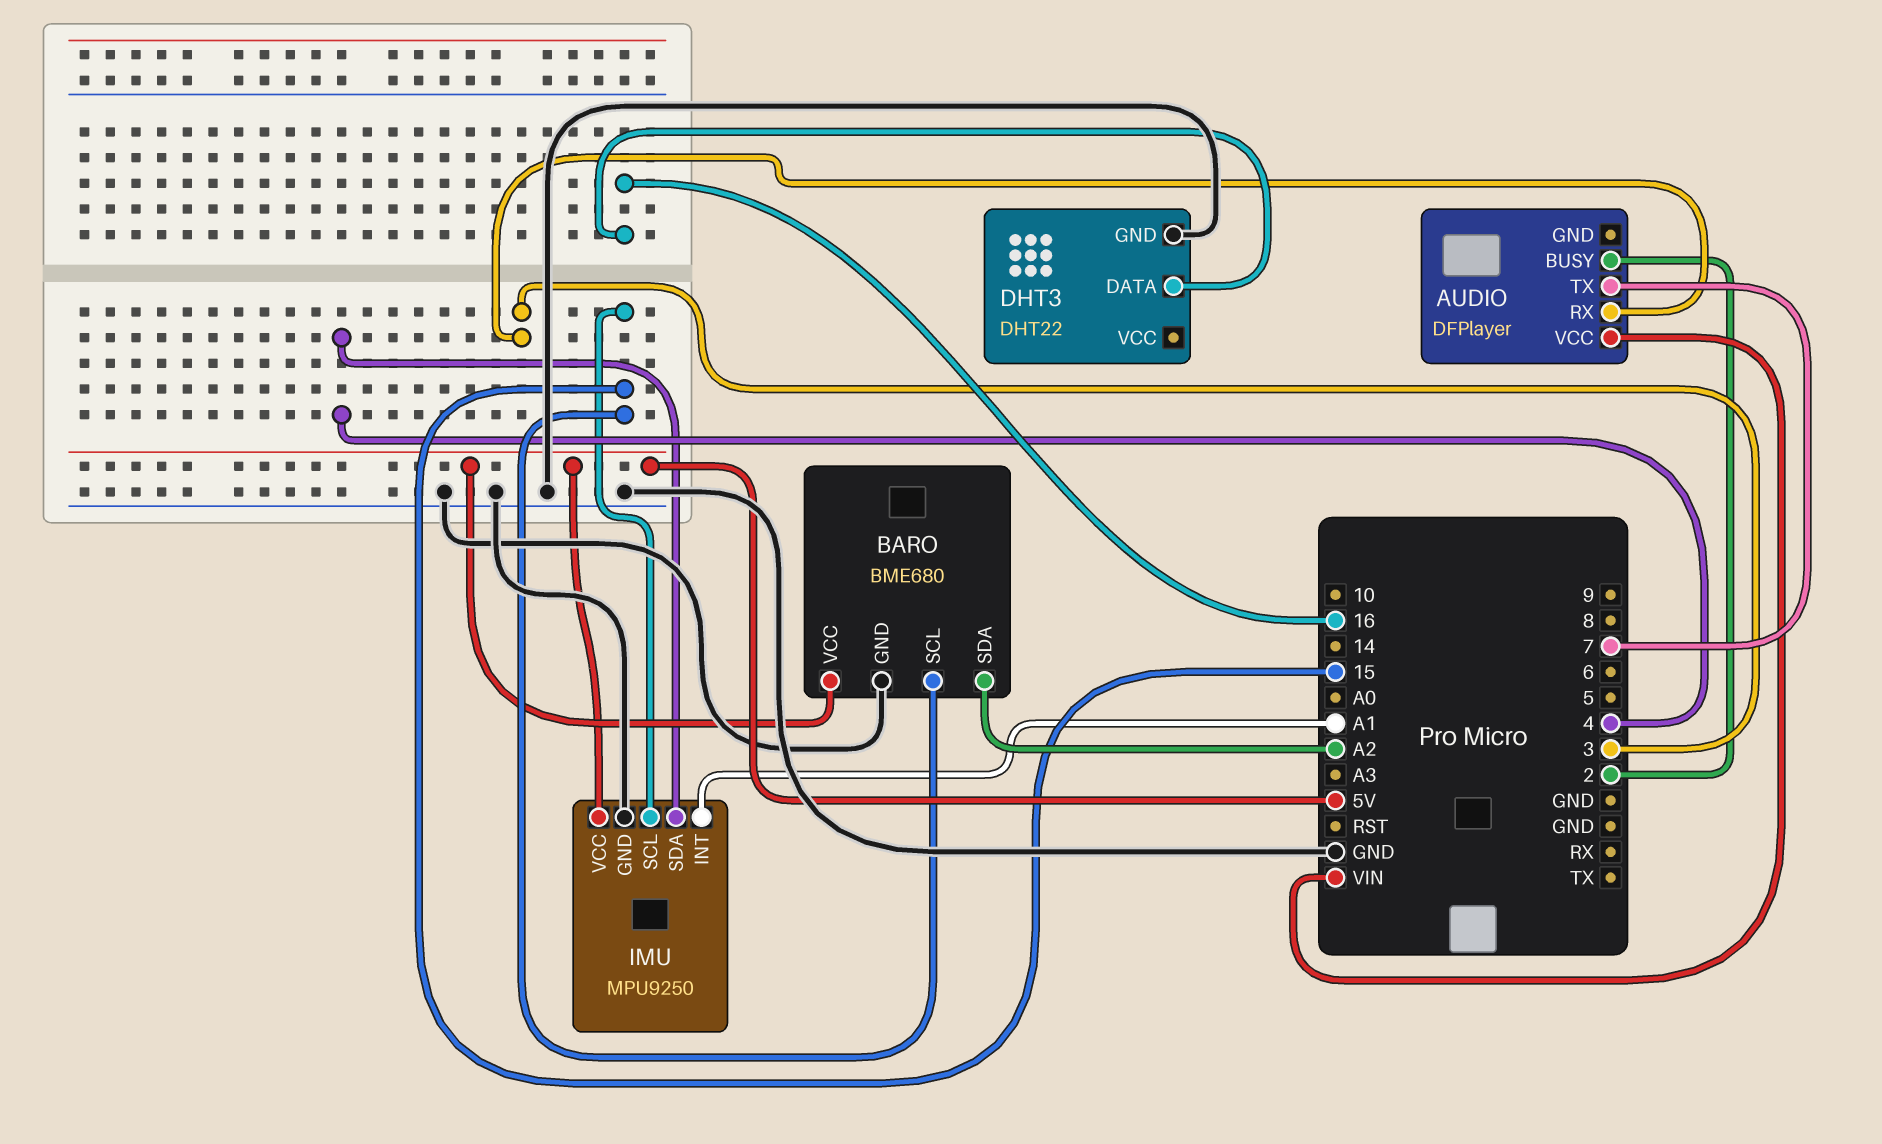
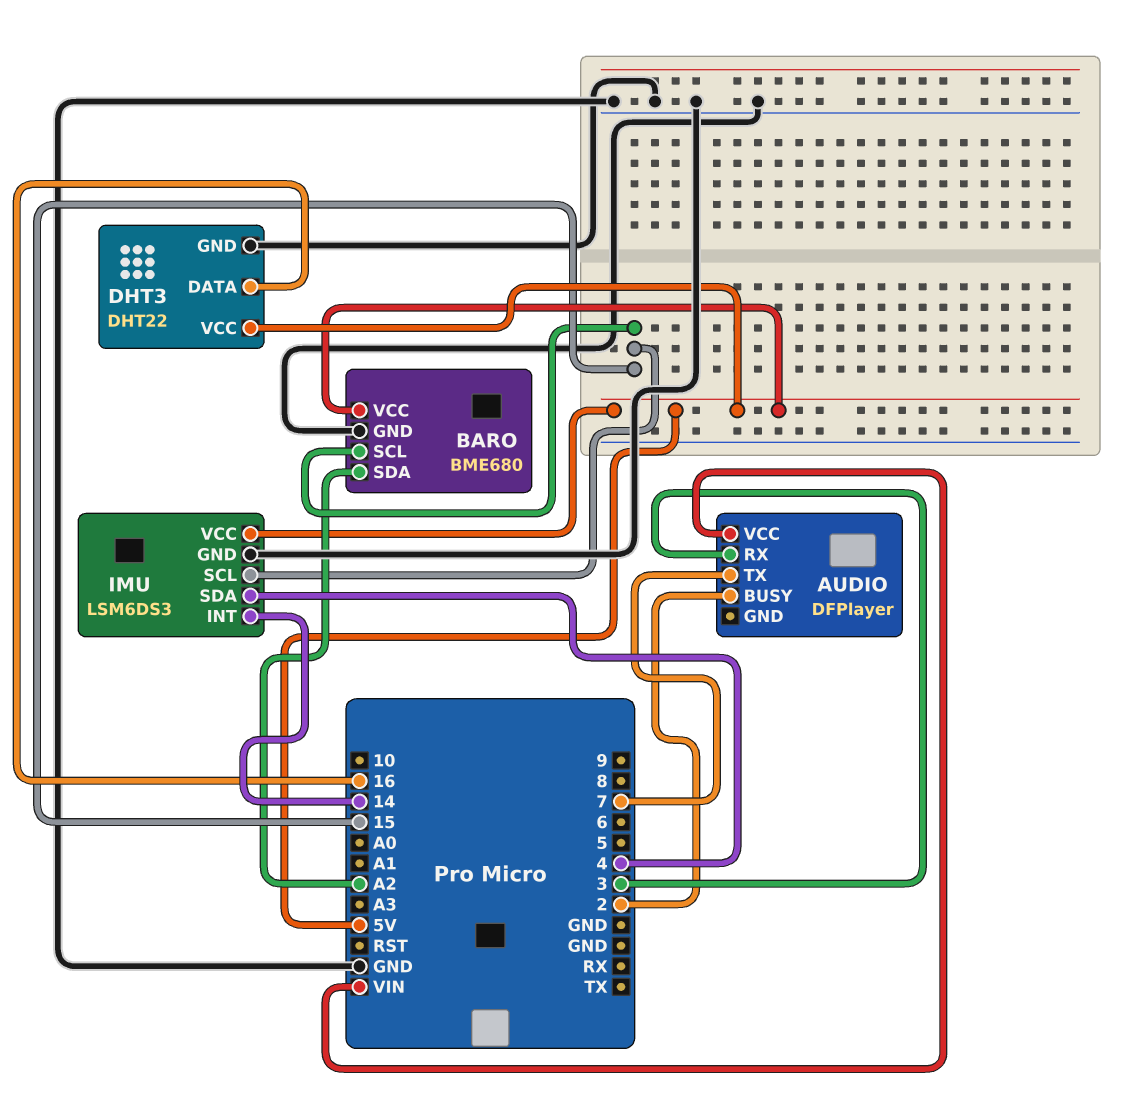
DHT3 pin VCC: none -> 5V
IMU: MPU9250 -> LSM6DS3
IMU pin INT: A1 -> 14

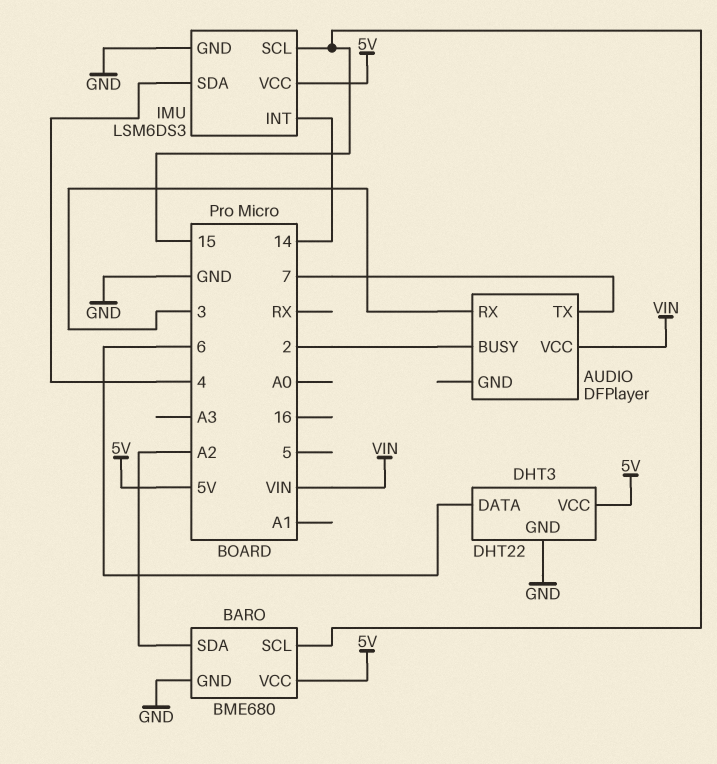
DHT3 pin DATA: 16 -> 6

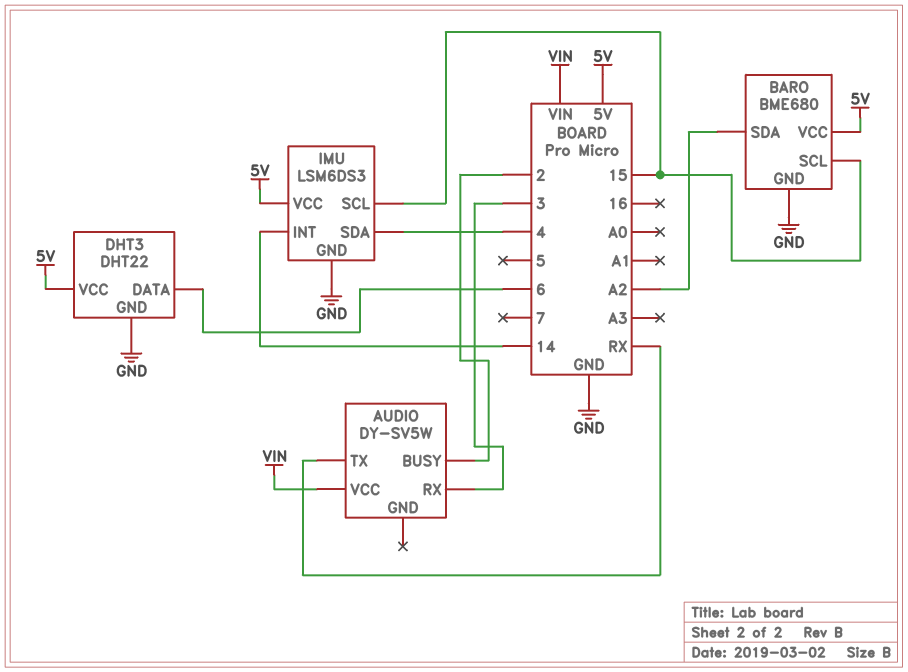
AUDIO: DFPlayer -> DY-SV5W
AUDIO pin TX: 7 -> RX

